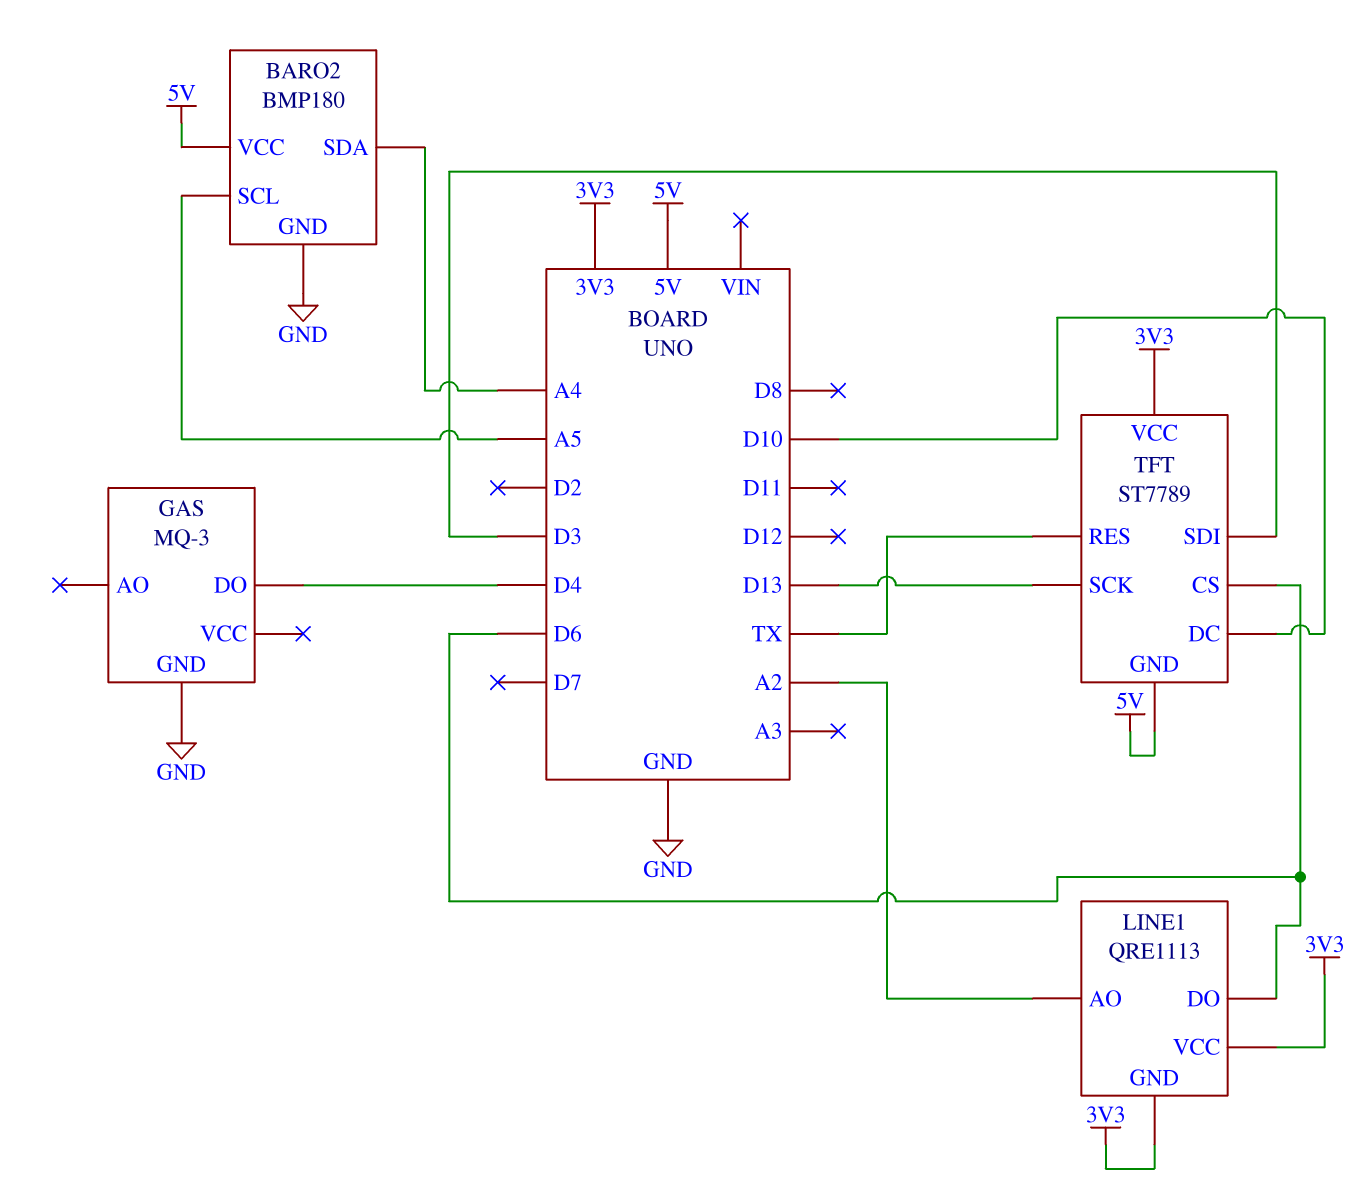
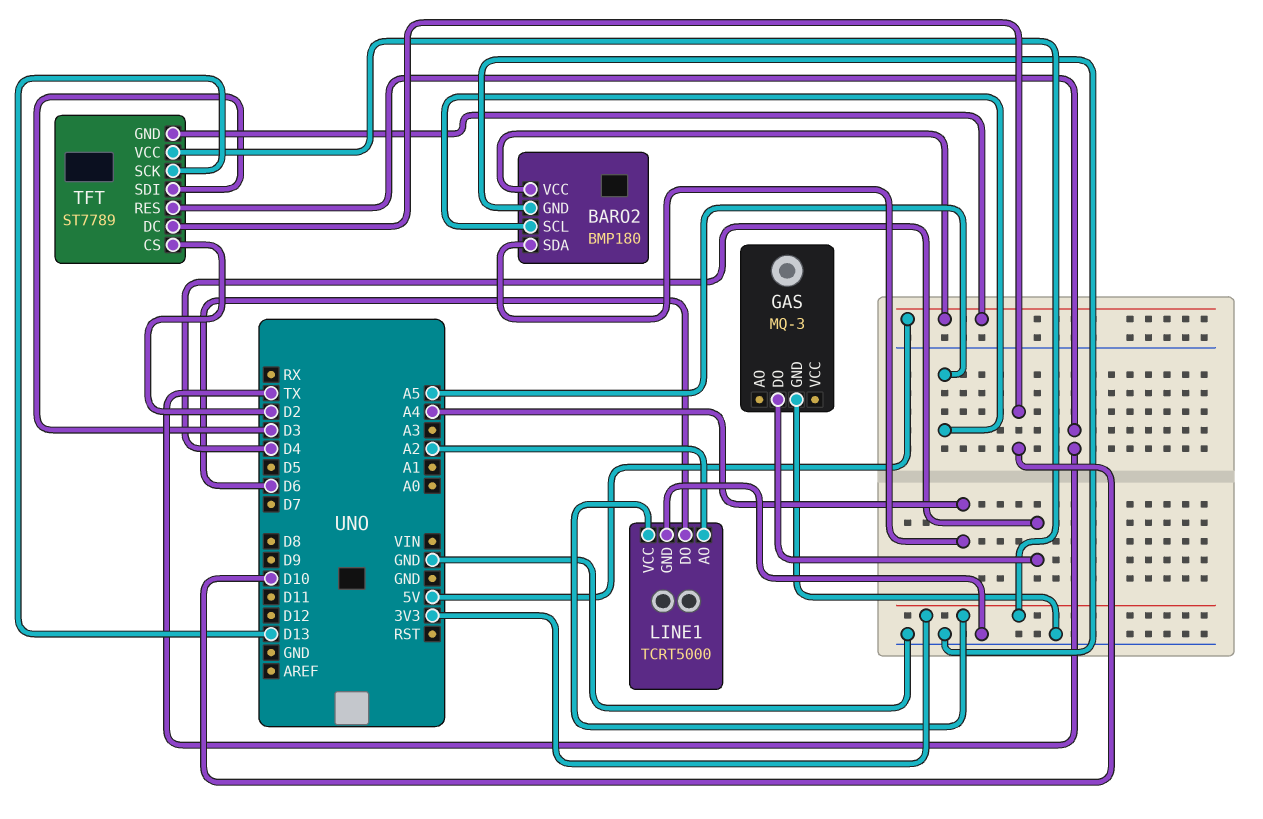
LINE1: QRE1113 -> TCRT5000
LINE1 pin GND: 3V3 -> GND
TFT pin CS: D6 -> D2

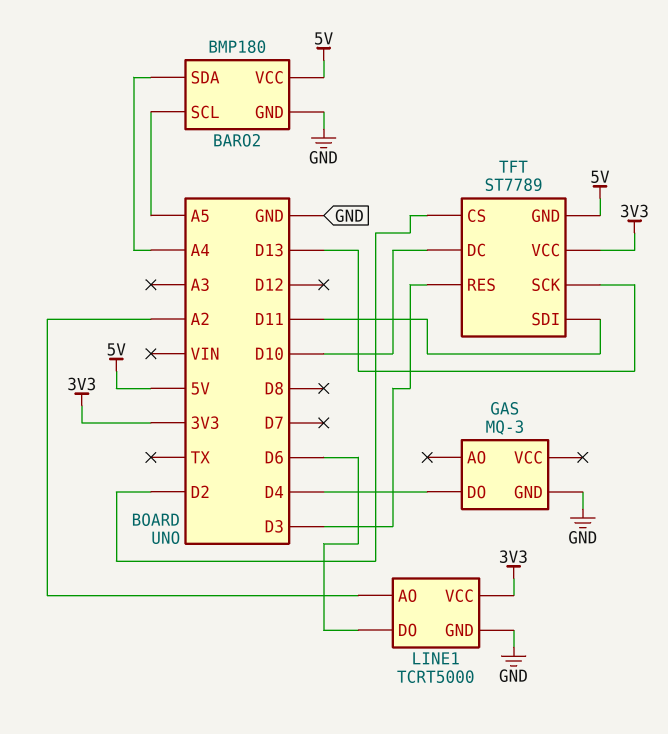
TFT pin RES: TX -> D3
TFT pin SDI: D3 -> D11

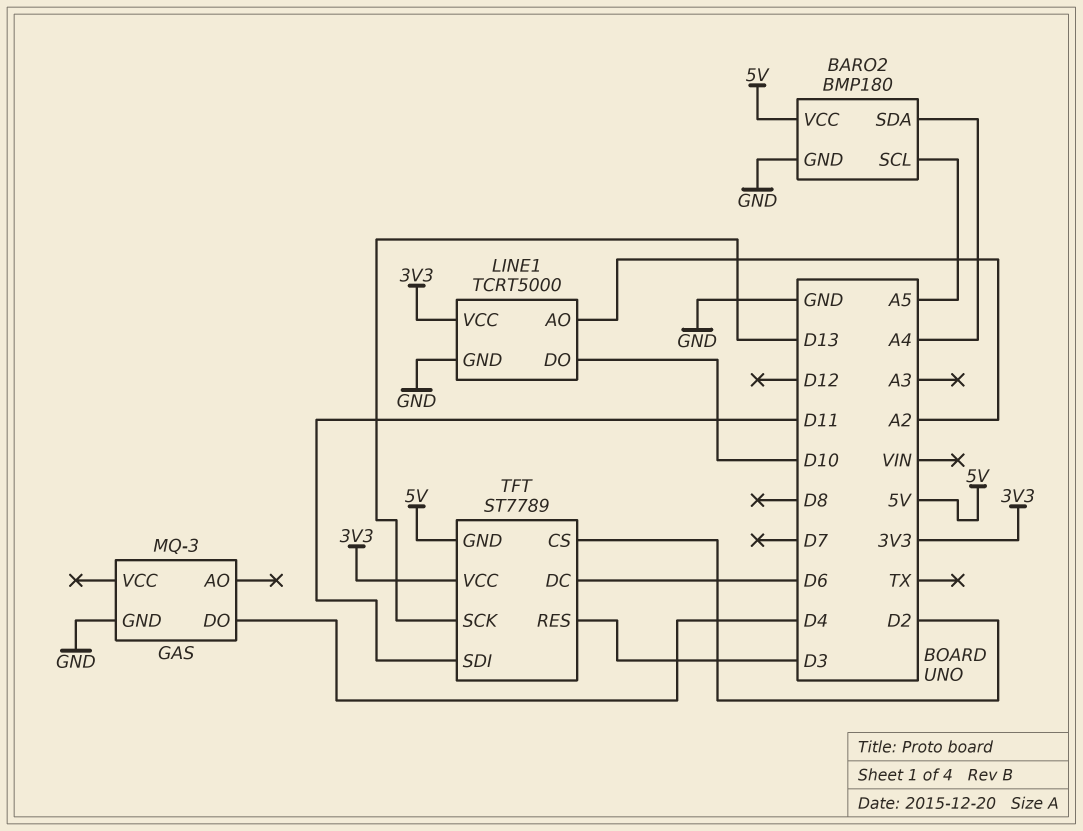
LINE1 pin DO: D6 -> D10
TFT pin DC: D10 -> D6

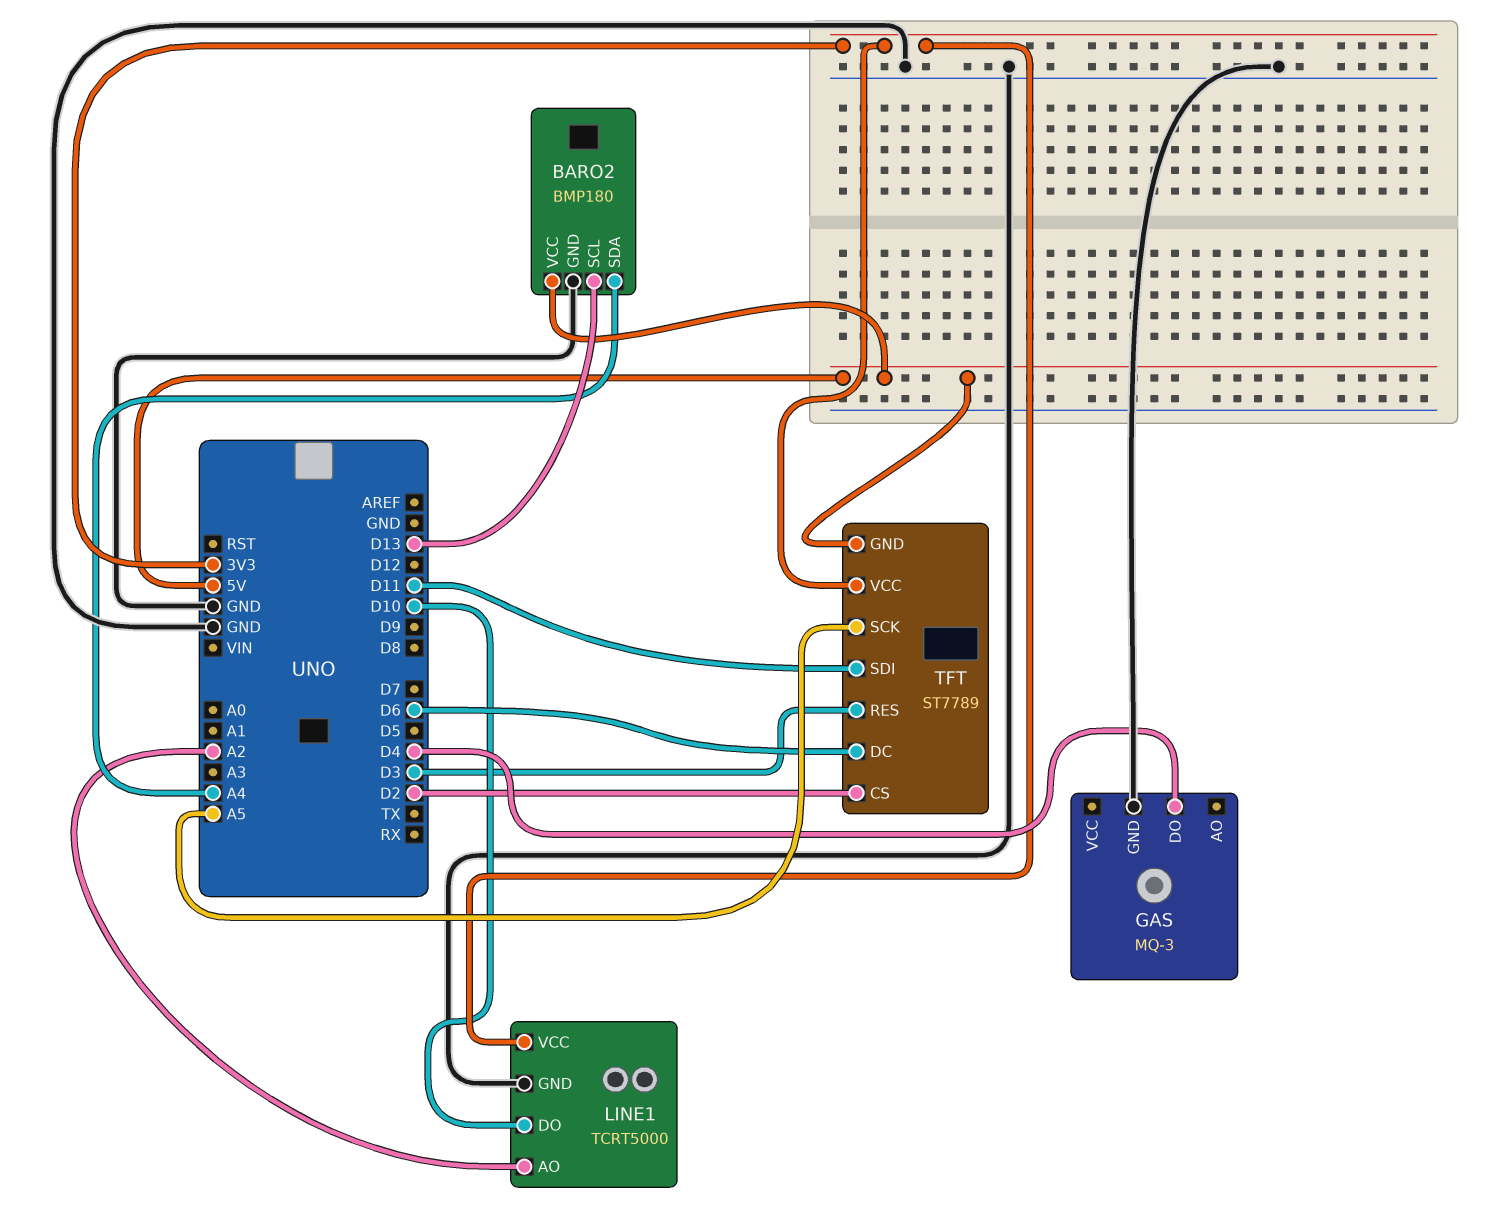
BARO2 pin SCL: A5 -> D13
TFT pin SCK: D13 -> A5

